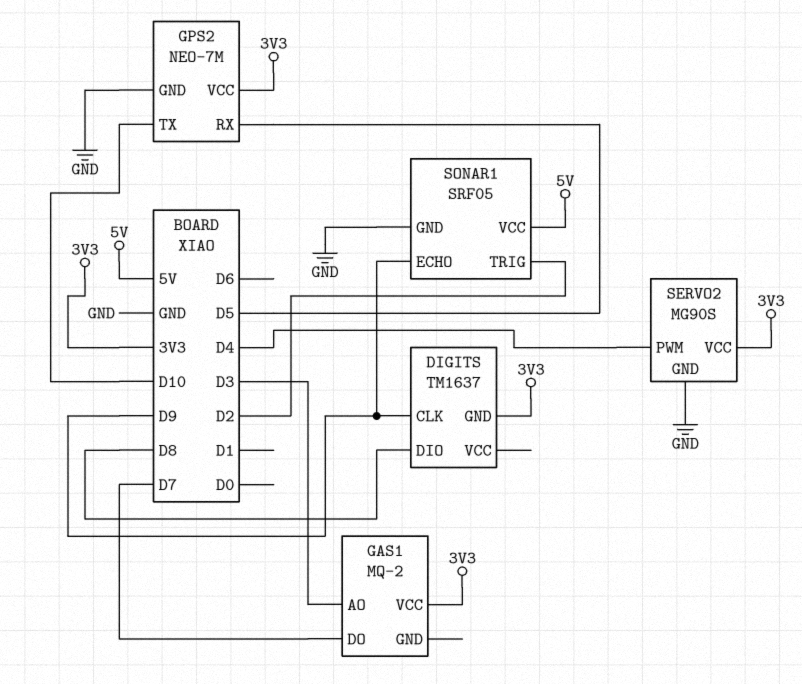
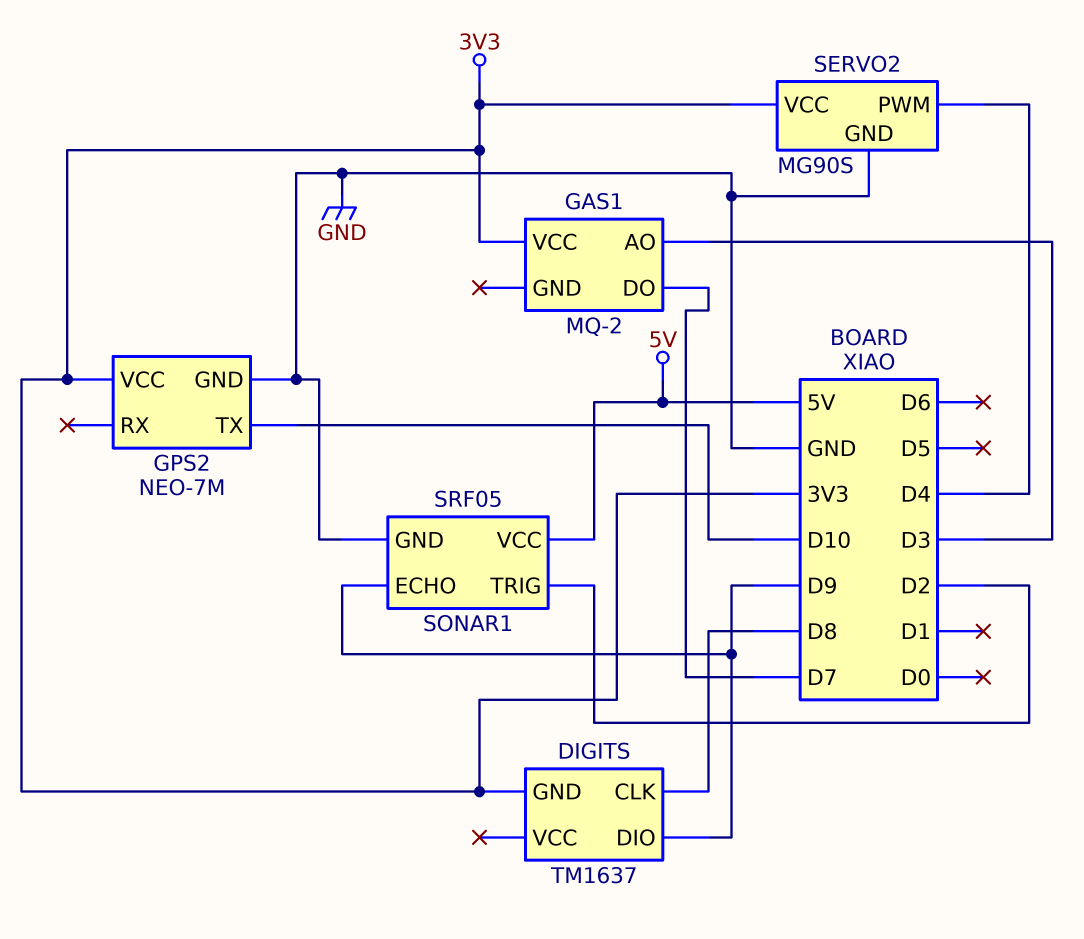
DIGITS pin CLK: D9 -> D8
DIGITS pin DIO: D8 -> D9
GPS2 pin RX: D5 -> none

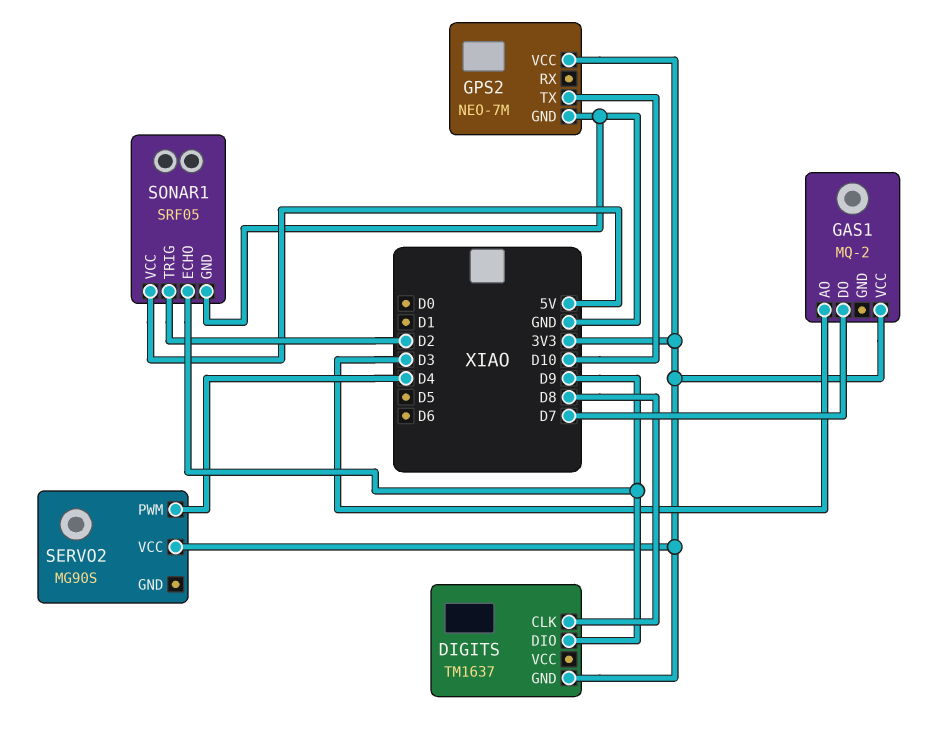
SERVO2 pin GND: GND -> none

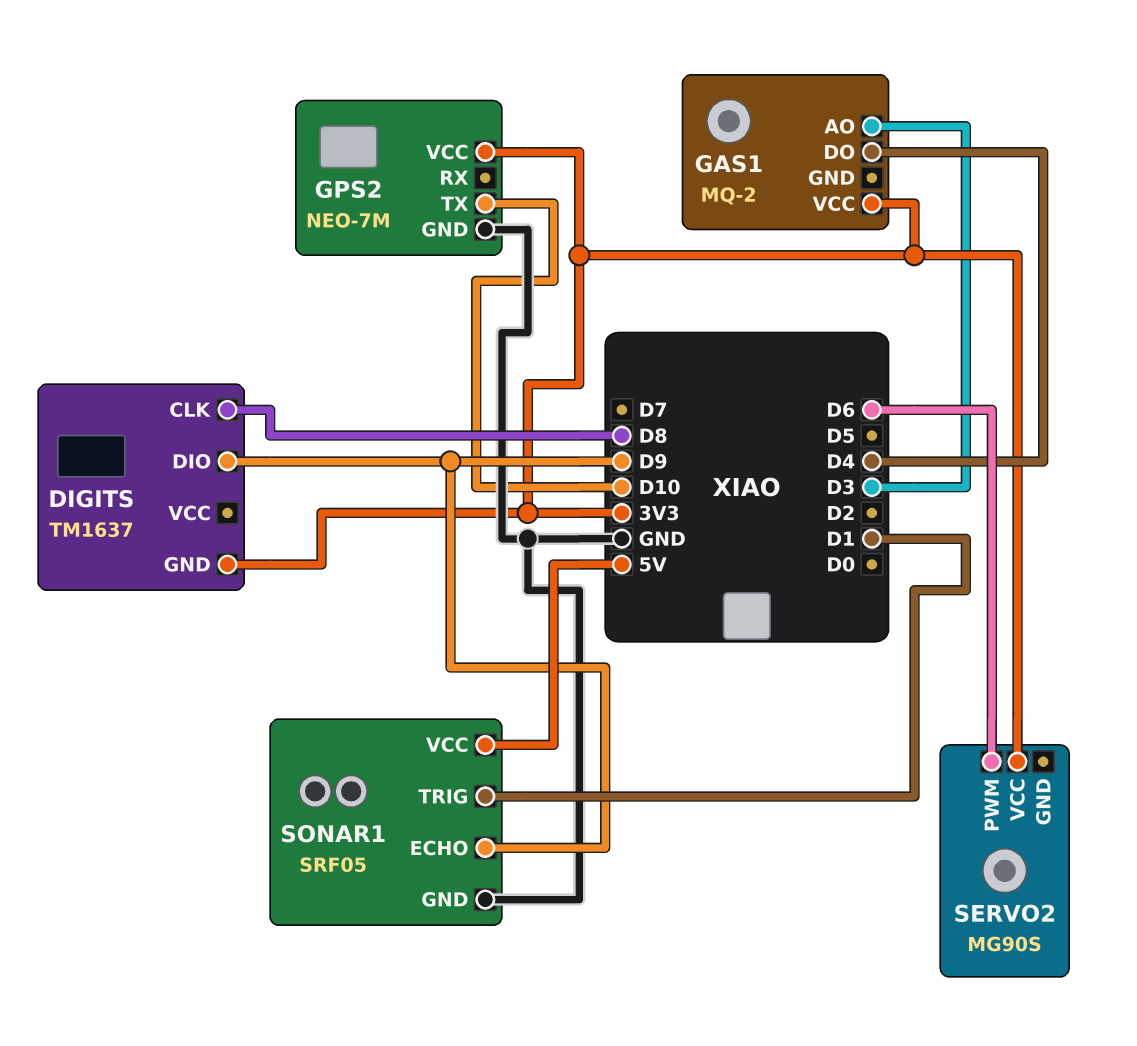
GAS1 pin DO: D7 -> D4
SERVO2 pin PWM: D4 -> D6
SONAR1 pin TRIG: D2 -> D1

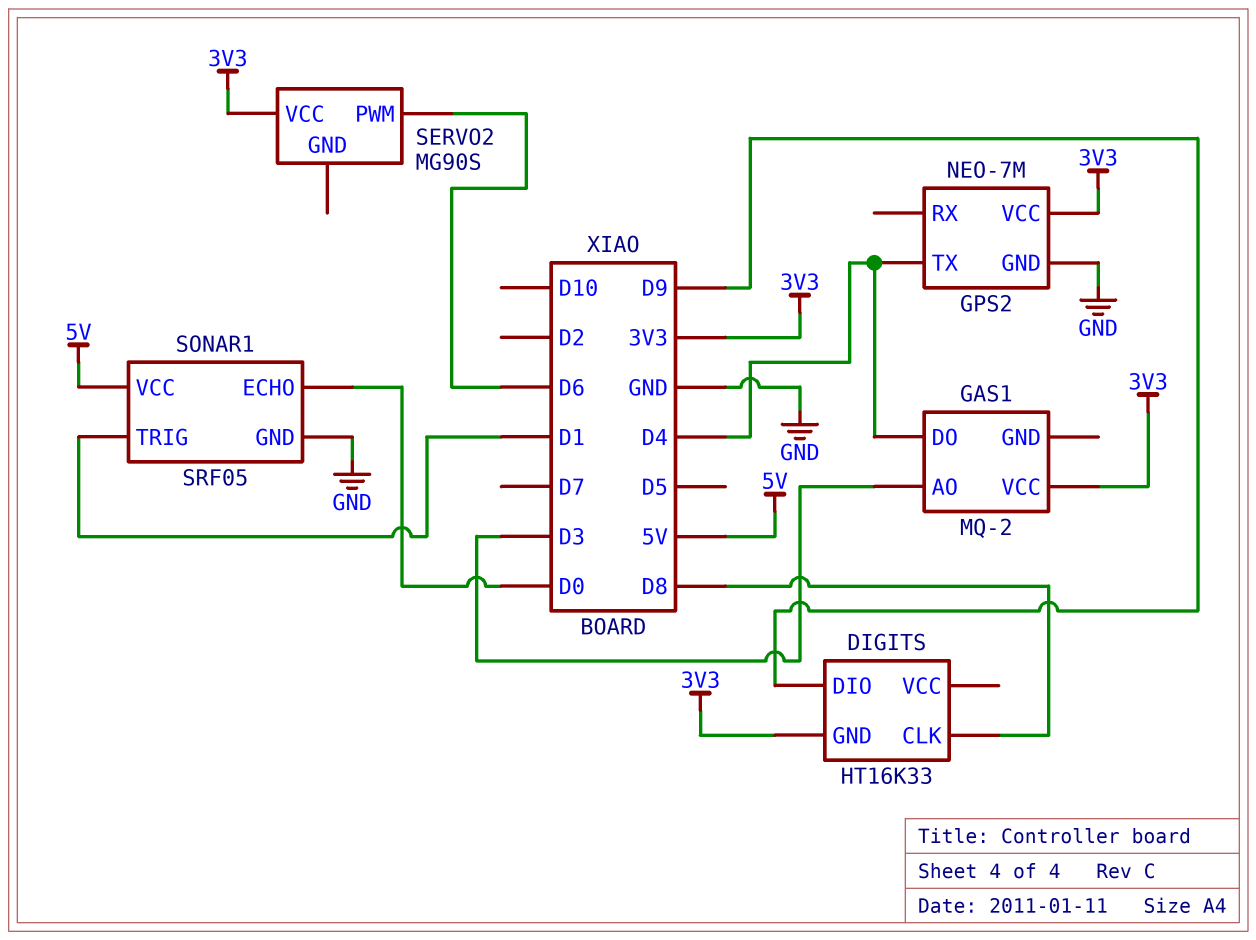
DIGITS: TM1637 -> HT16K33
GPS2 pin TX: D10 -> D4
SONAR1 pin ECHO: D9 -> D0

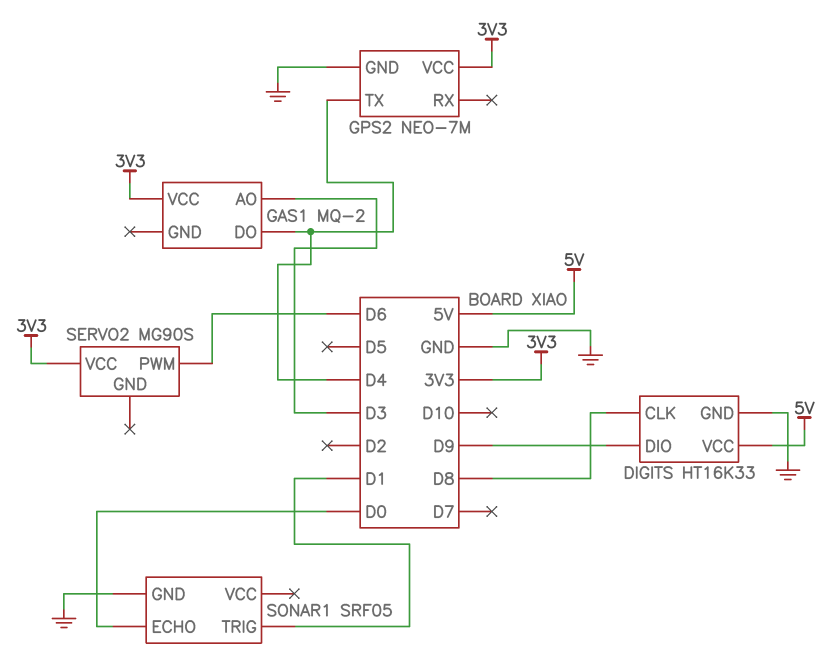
DIGITS pin GND: 3V3 -> GND
DIGITS pin VCC: none -> 5V
SONAR1 pin VCC: 5V -> none

